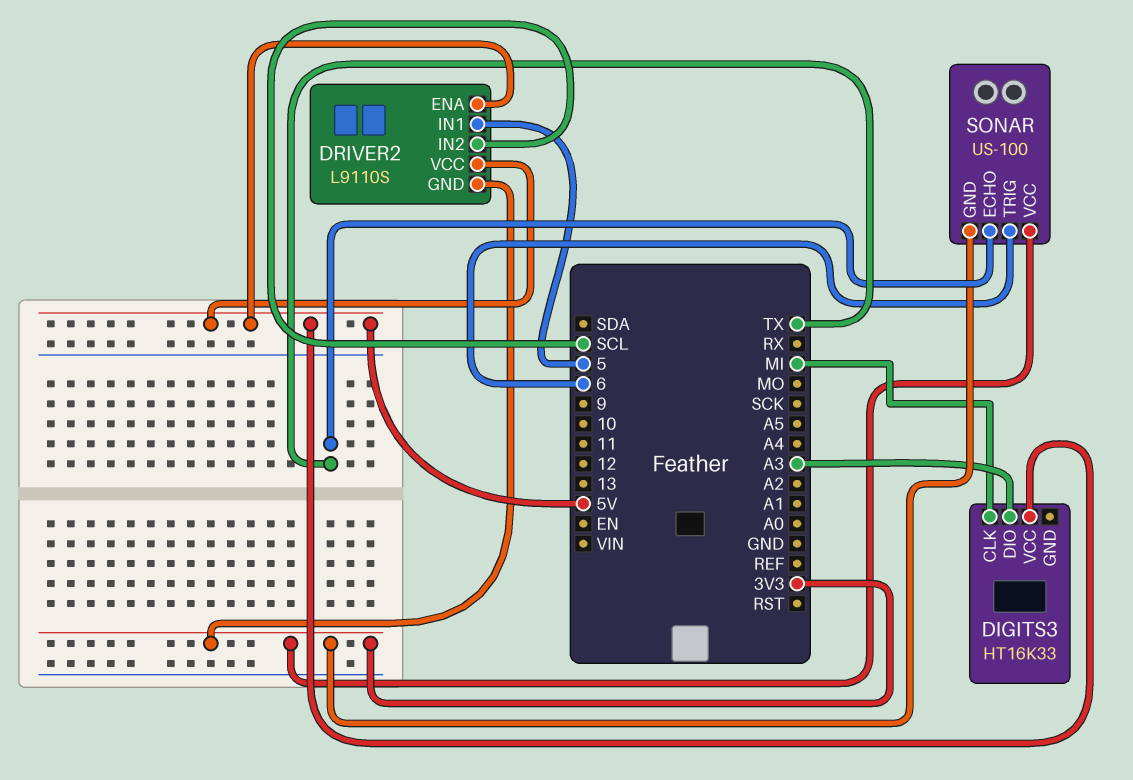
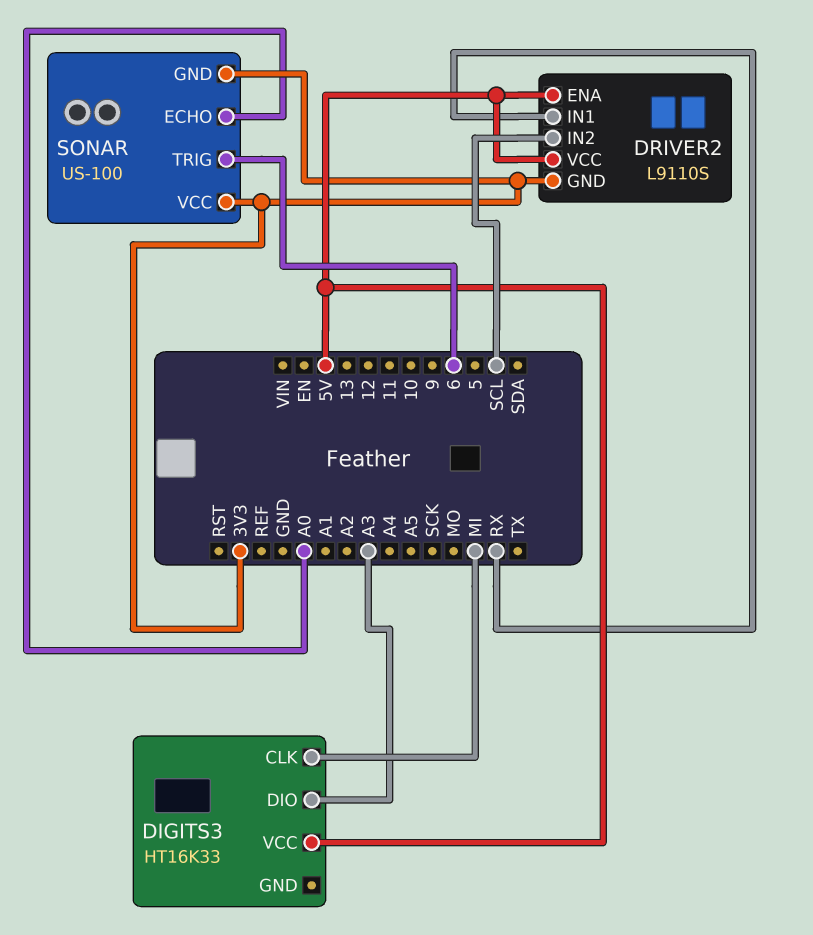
DRIVER2 pin IN1: 5 -> RX
SONAR pin ECHO: TX -> A0

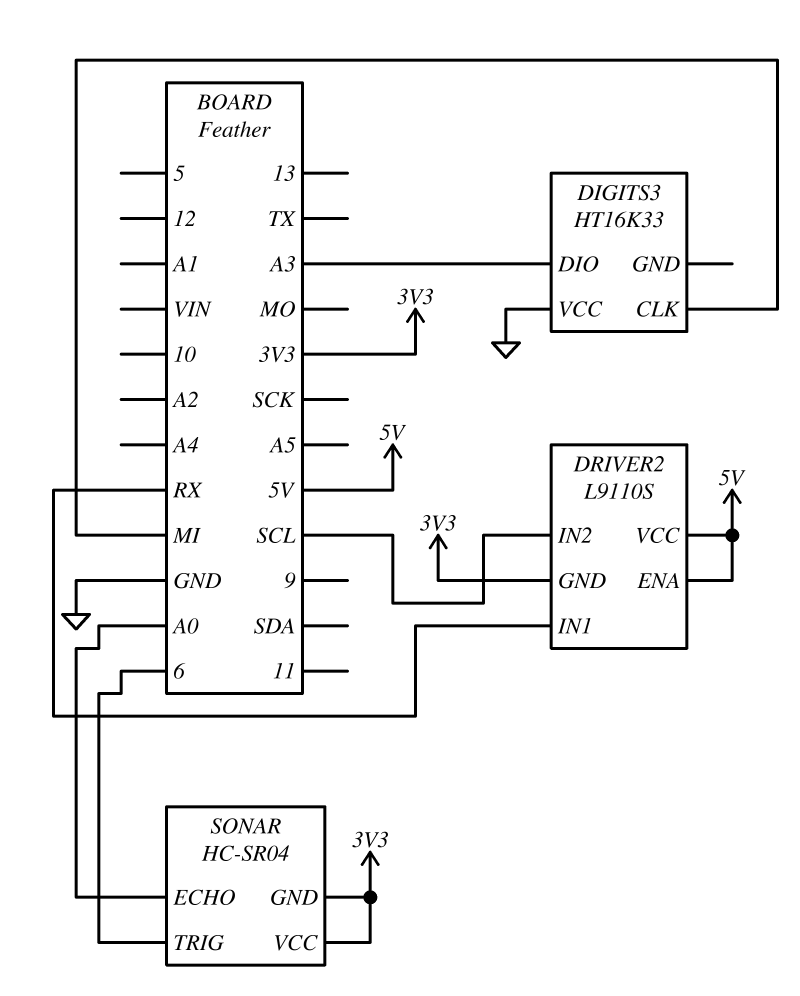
DIGITS3 pin VCC: 5V -> GND
SONAR: US-100 -> HC-SR04

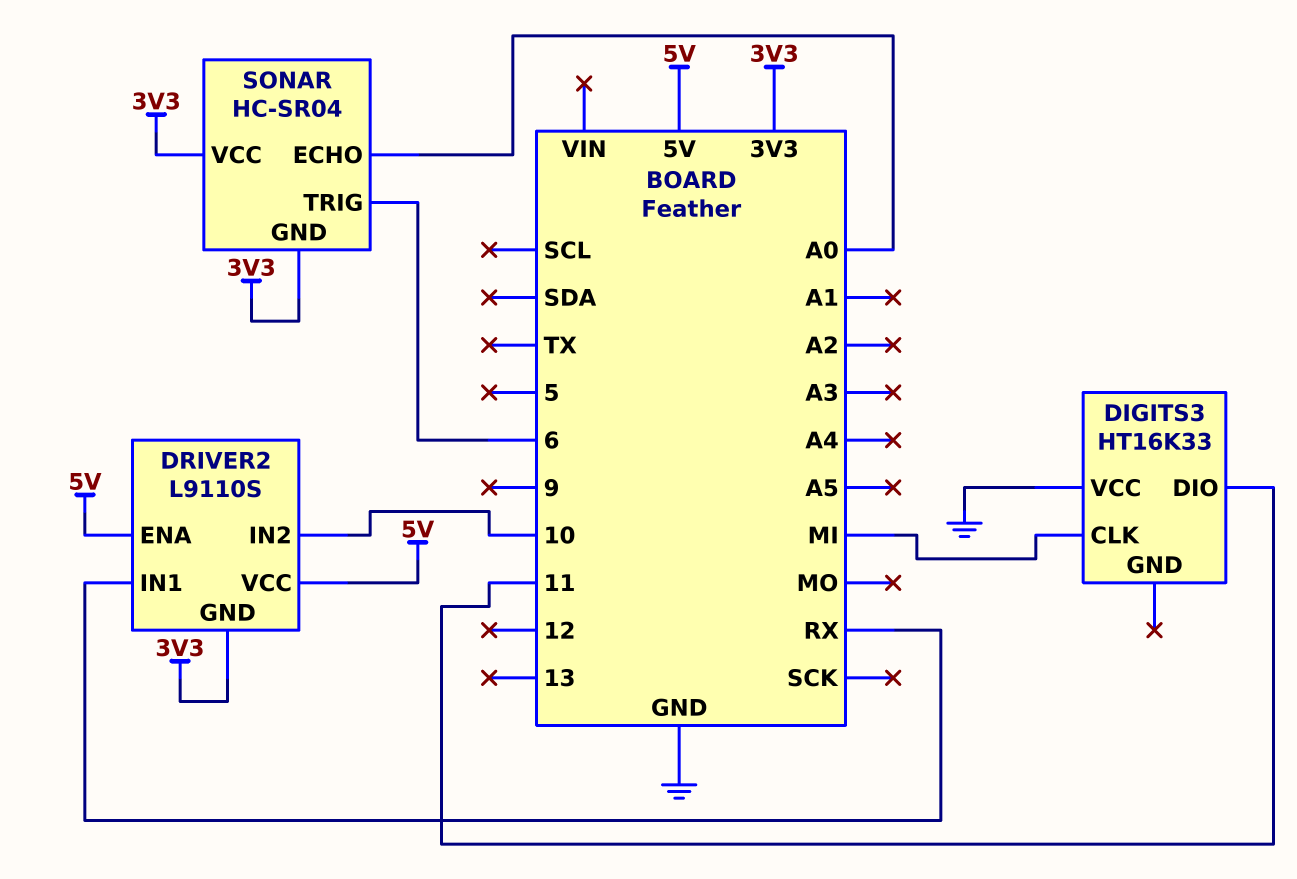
DIGITS3 pin DIO: A3 -> 11
DRIVER2 pin IN2: SCL -> 10

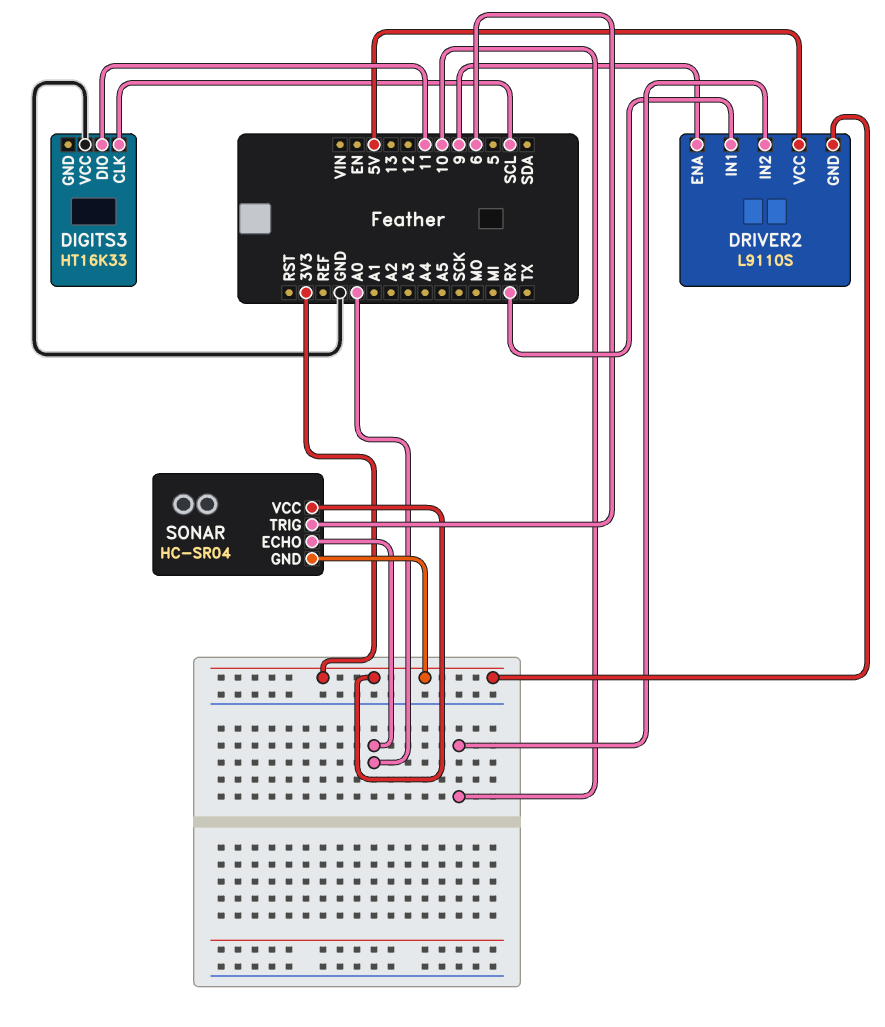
DIGITS3 pin CLK: MI -> SCL
DRIVER2 pin ENA: 5V -> 9

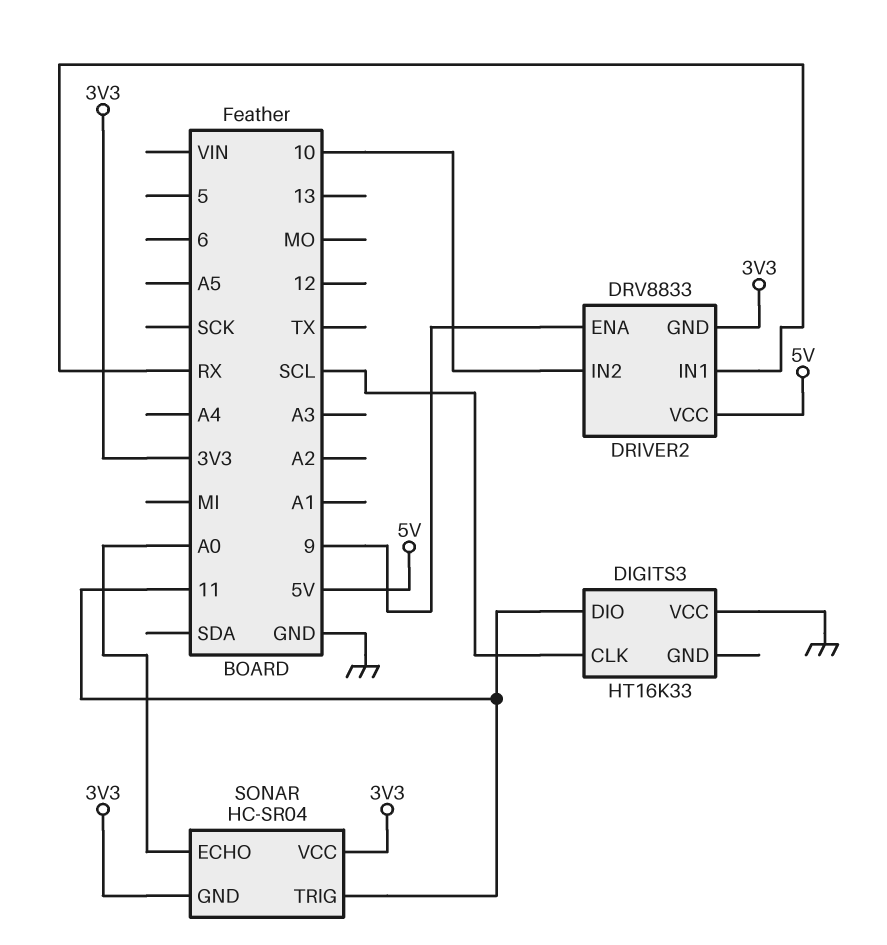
DRIVER2: L9110S -> DRV8833
SONAR pin TRIG: 6 -> 11

